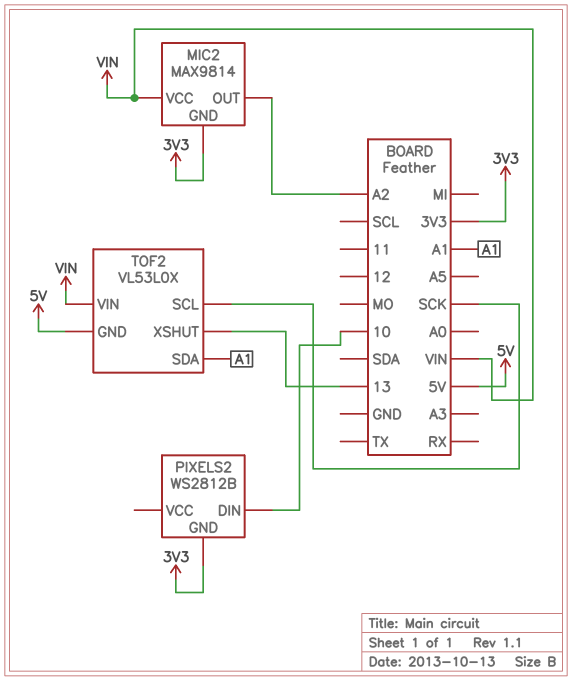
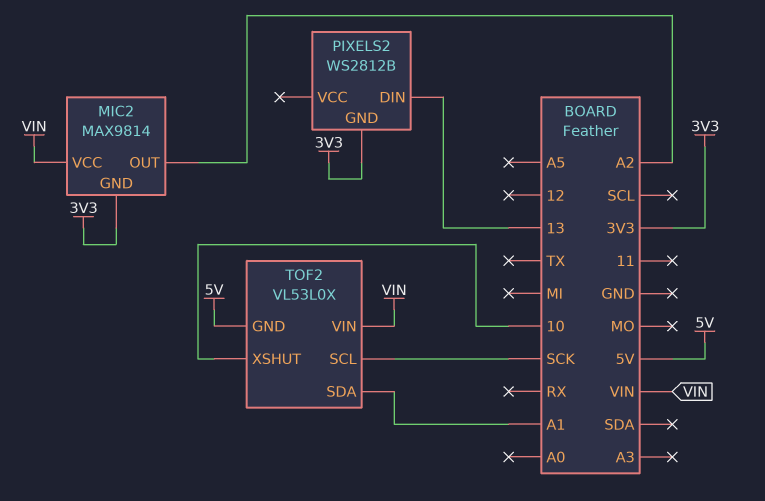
PIXELS2 pin DIN: 10 -> 13
TOF2 pin XSHUT: 13 -> 10

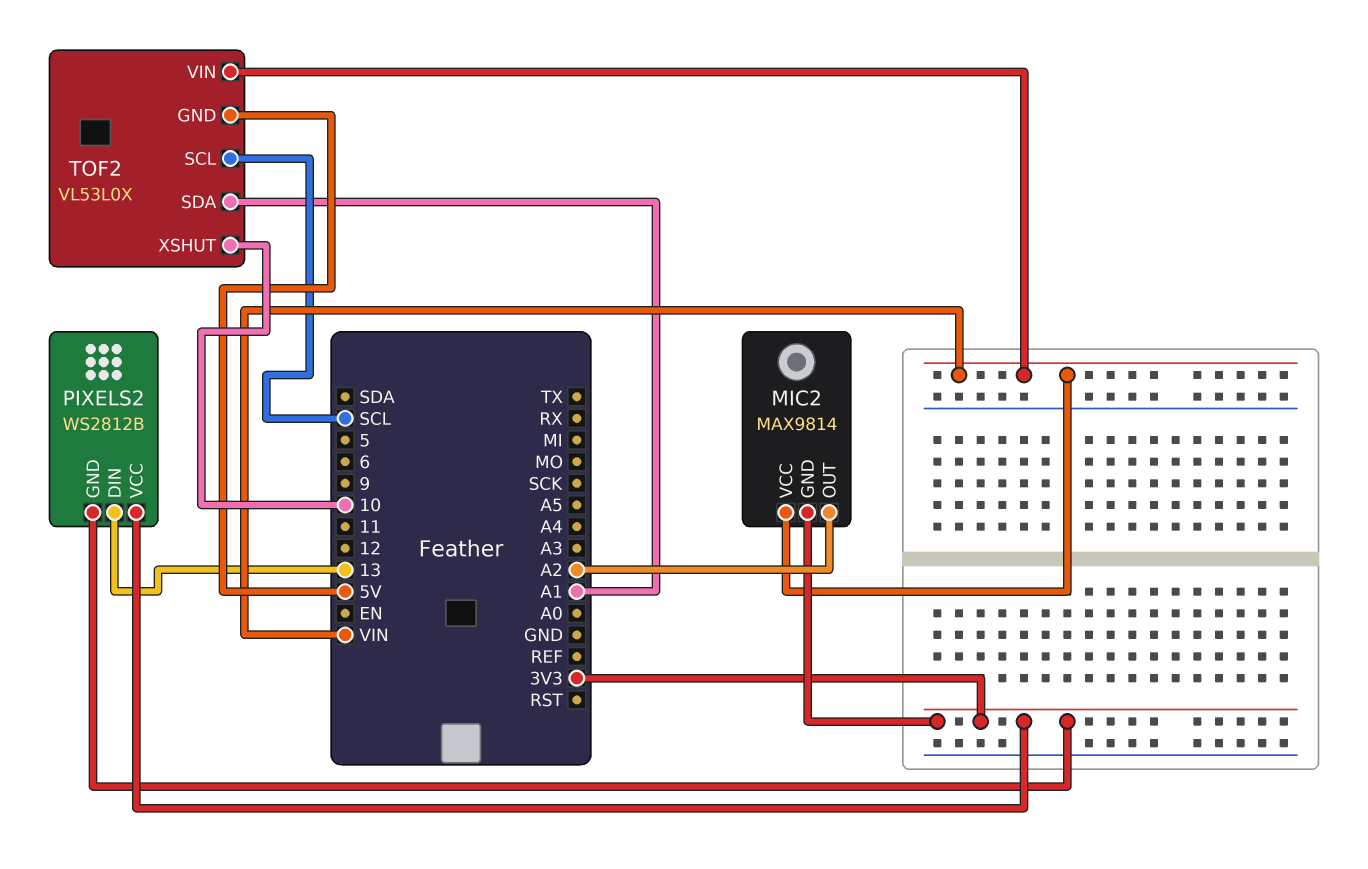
PIXELS2 pin VCC: none -> 3V3
TOF2 pin SCL: SCK -> SCL

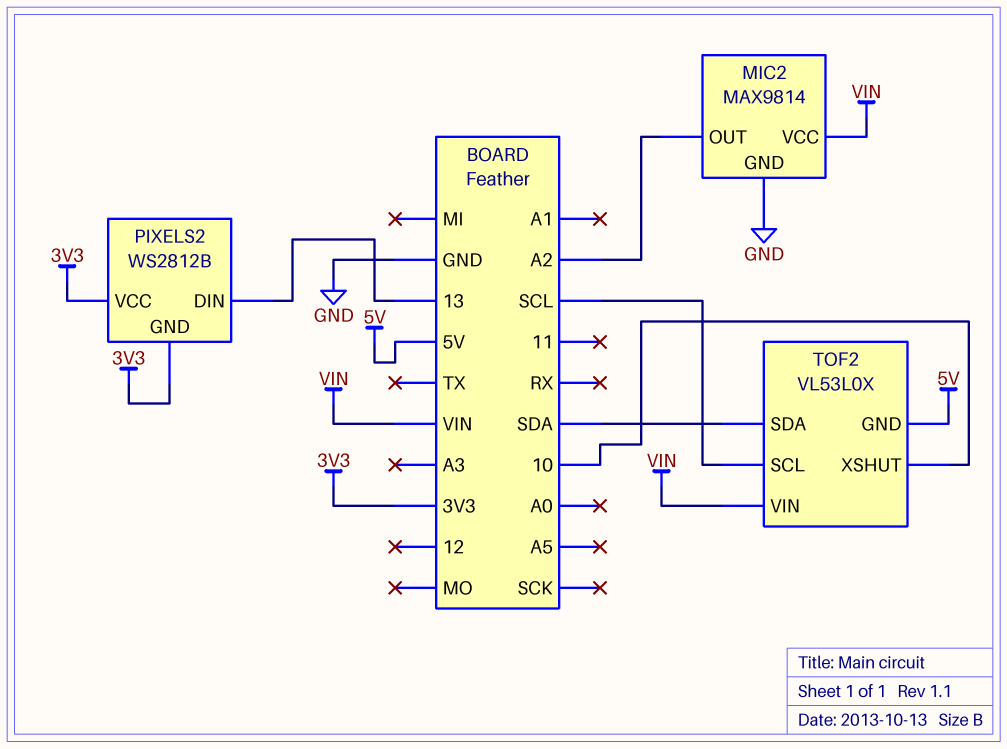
MIC2 pin GND: 3V3 -> GND
TOF2 pin SDA: A1 -> SDA

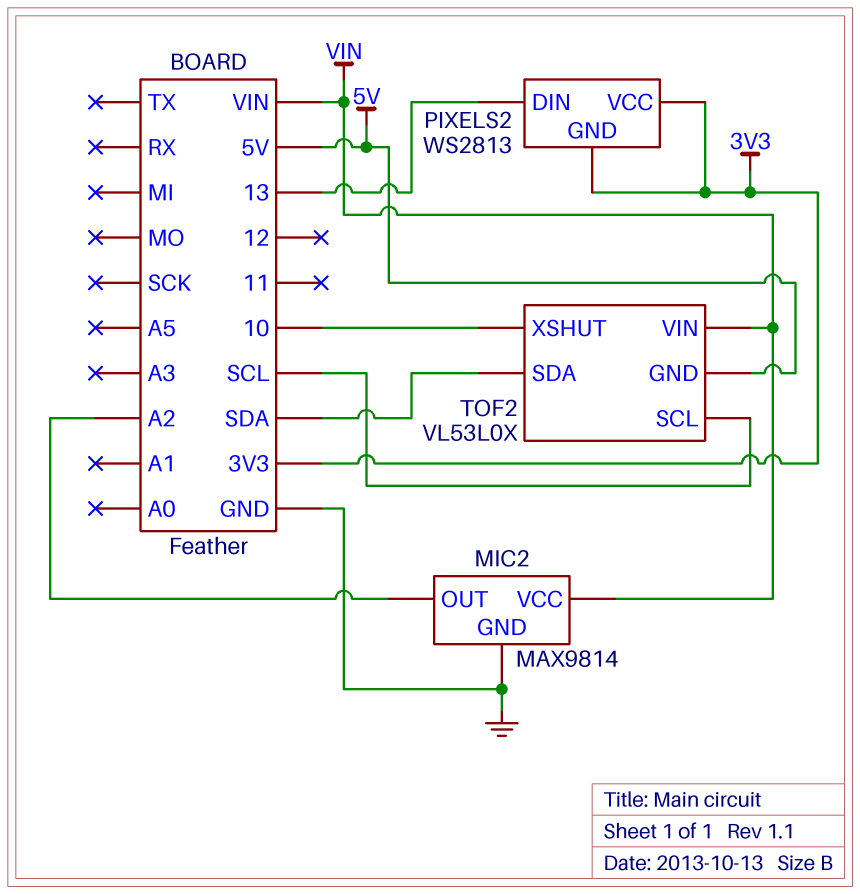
PIXELS2: WS2812B -> WS2813

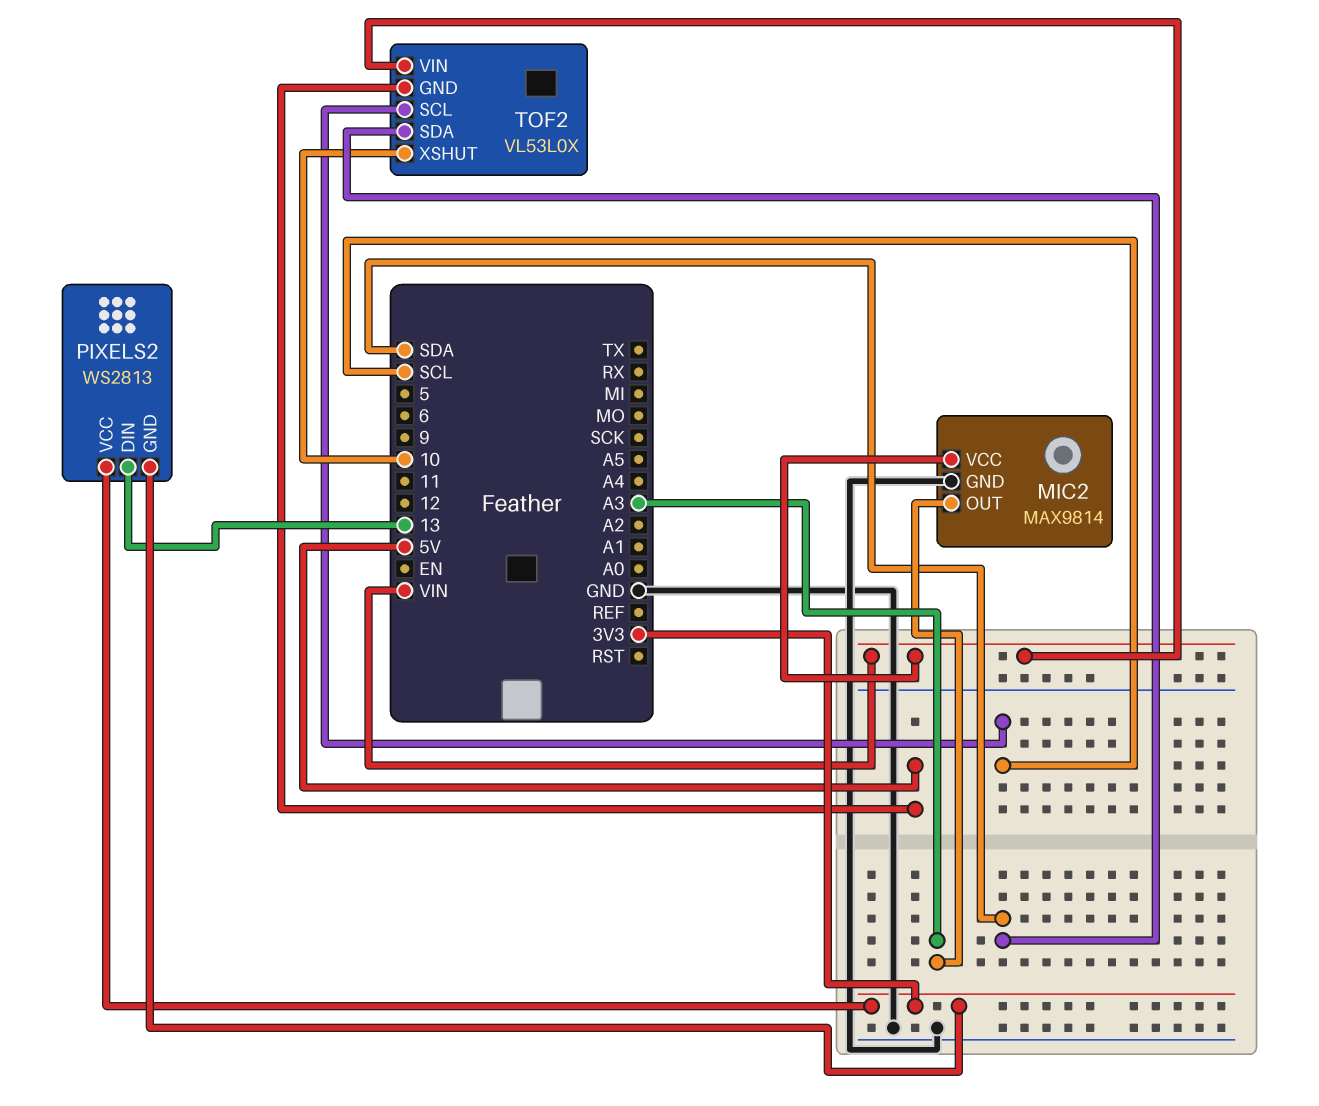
MIC2 pin OUT: A2 -> A3

